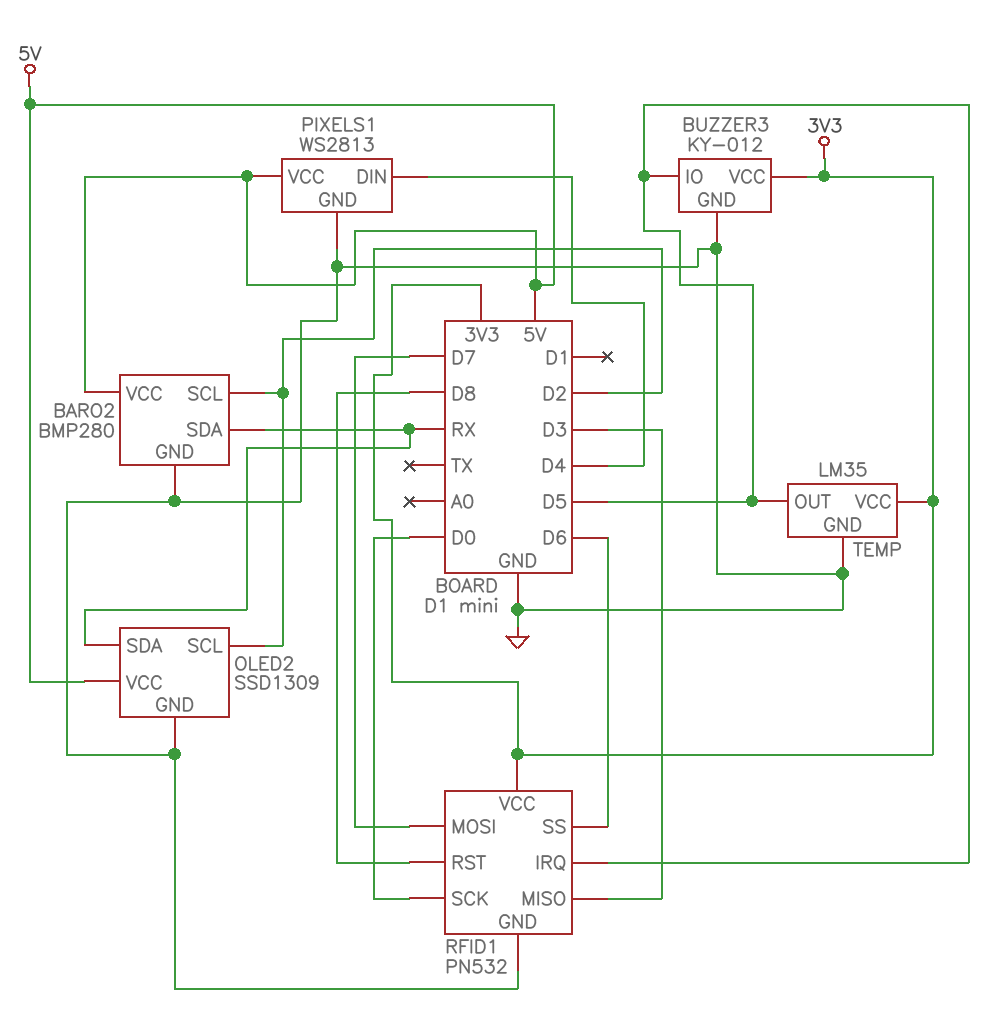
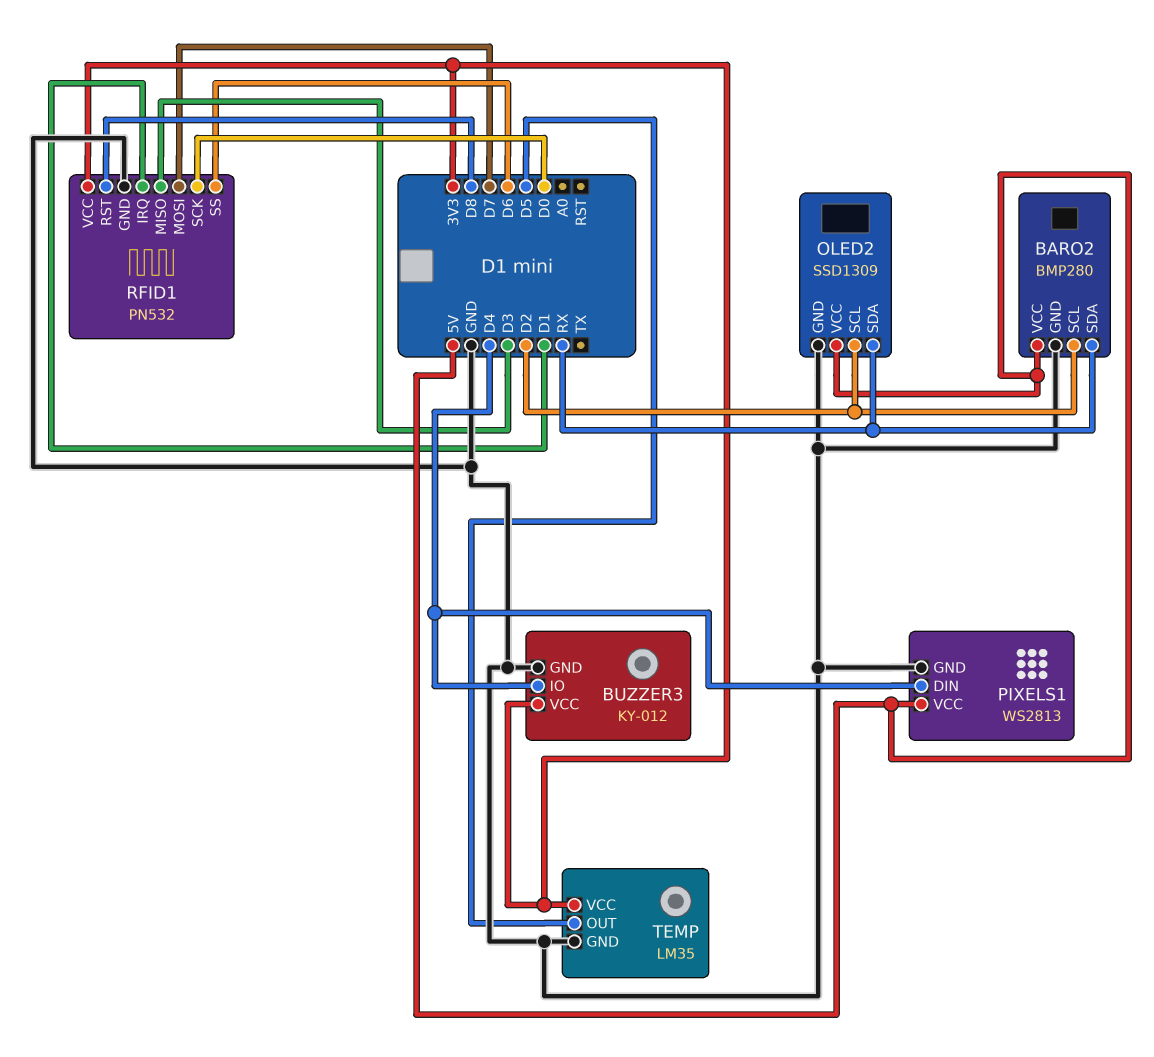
BUZZER3 pin IO: D5 -> D4
RFID1 pin IRQ: D5 -> D1

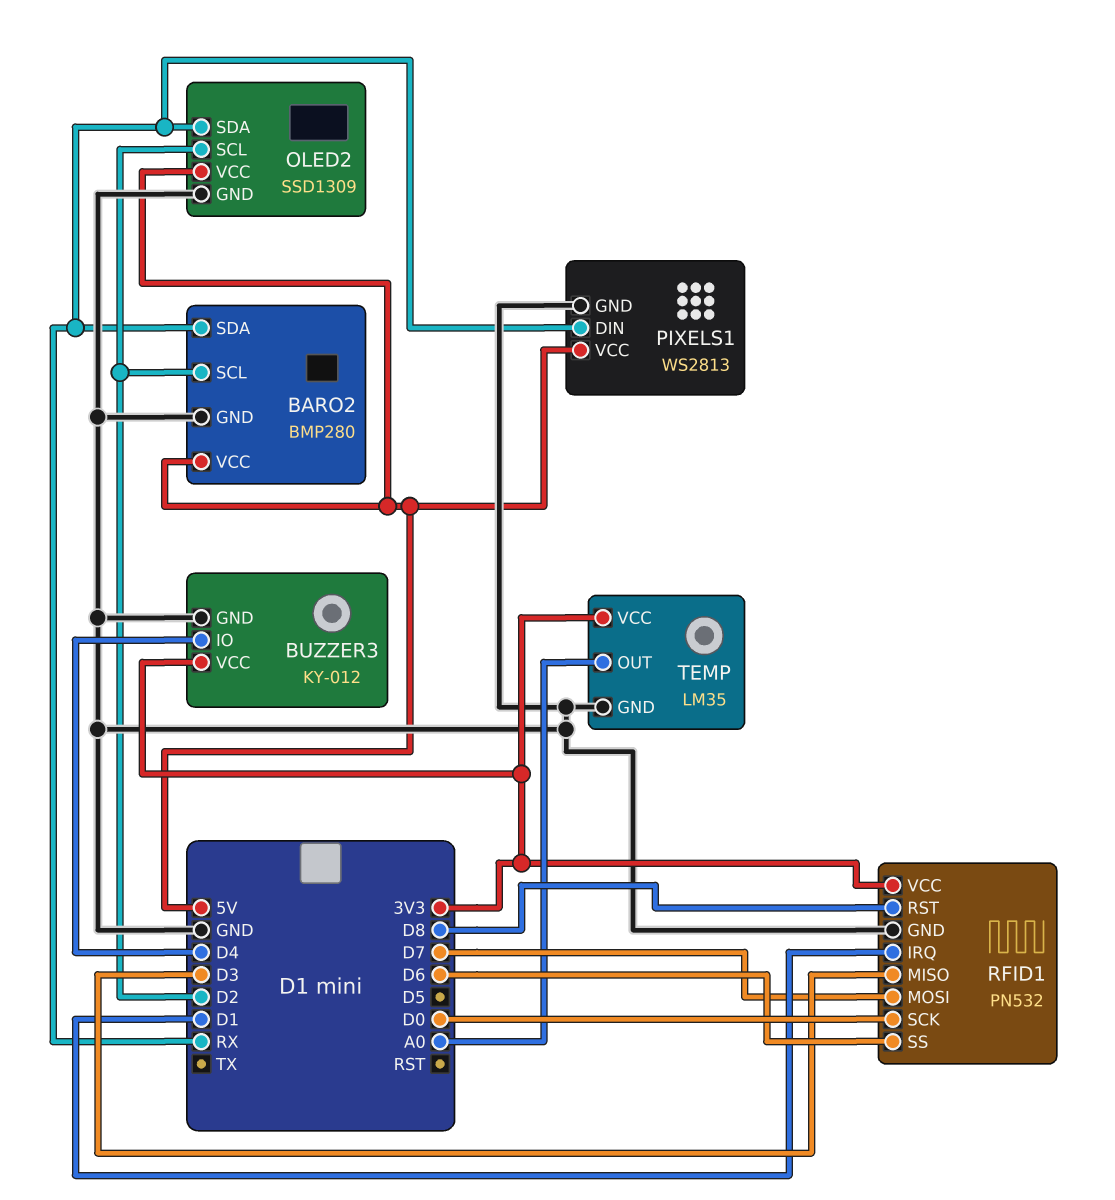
PIXELS1 pin DIN: D4 -> RX
TEMP pin OUT: D5 -> A0

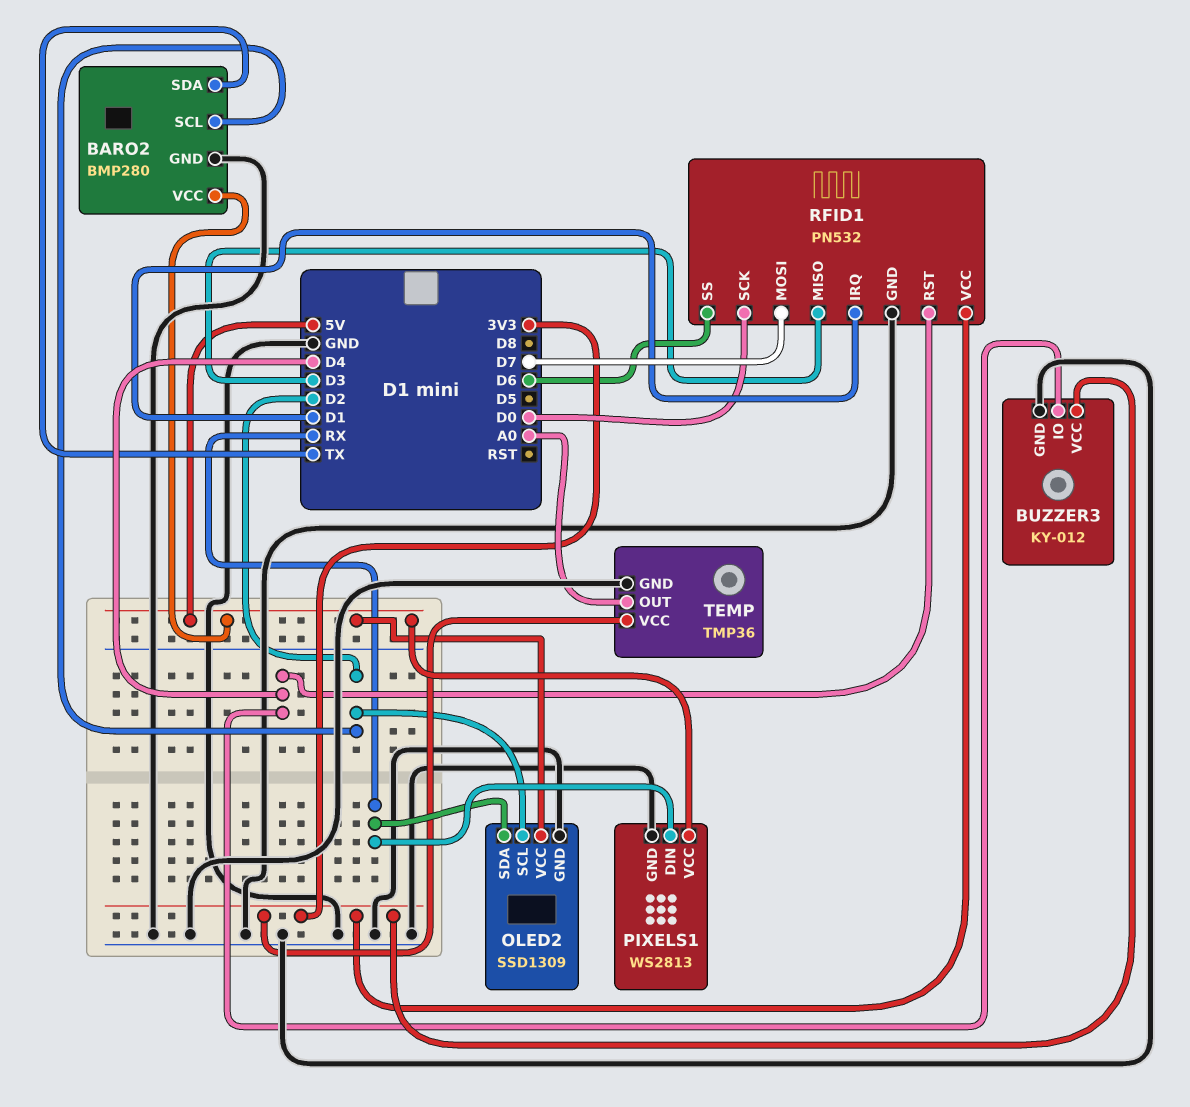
BARO2 pin SDA: RX -> TX
RFID1 pin RST: D8 -> D4
TEMP: LM35 -> TMP36

